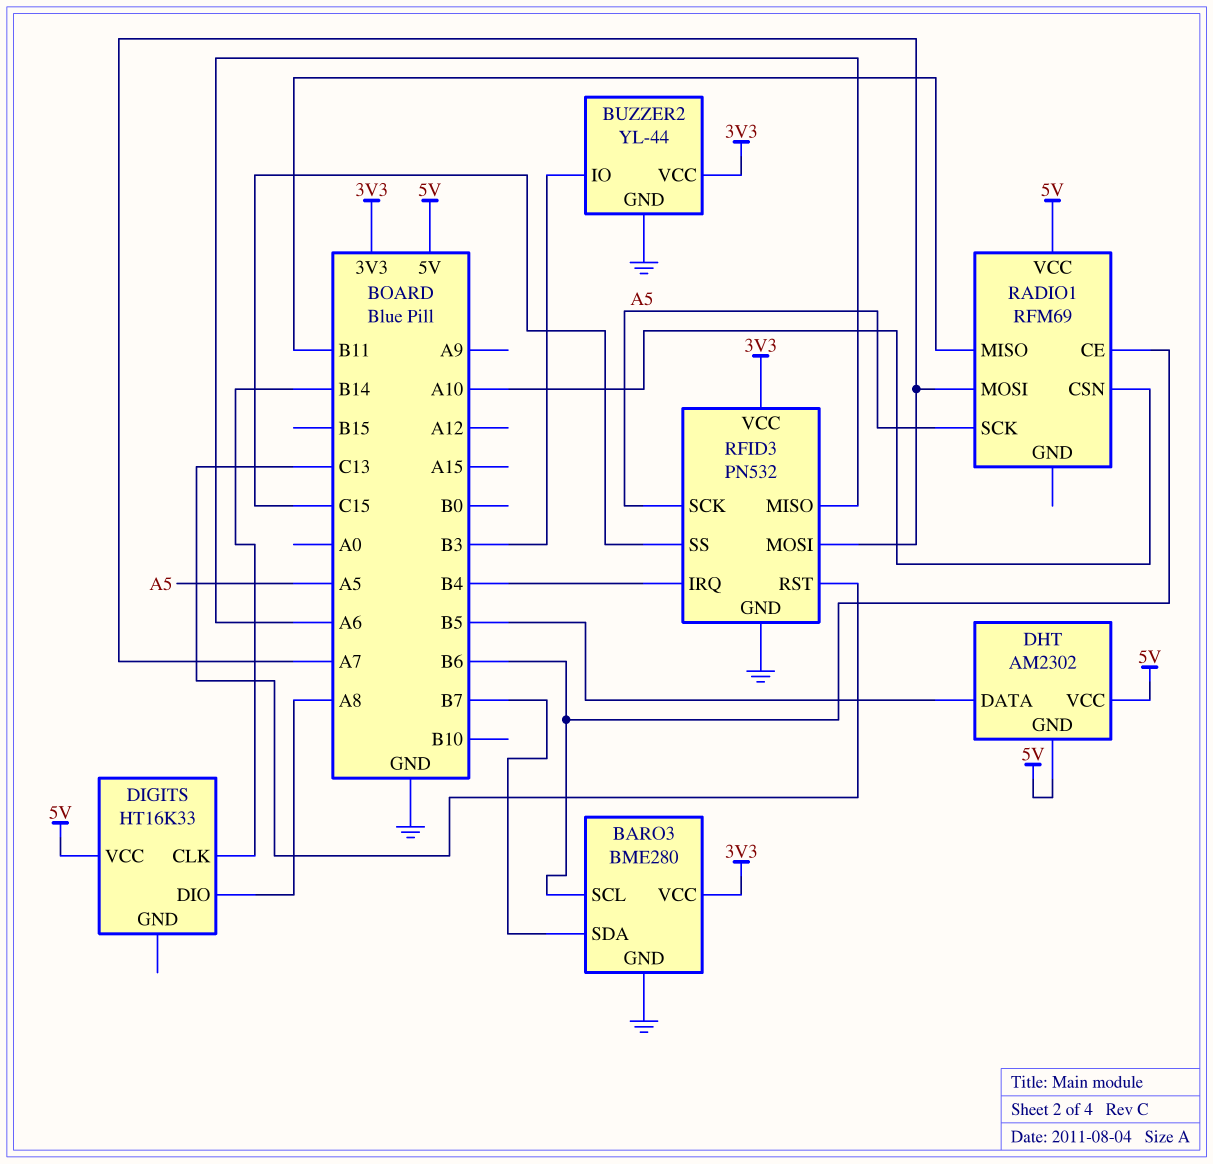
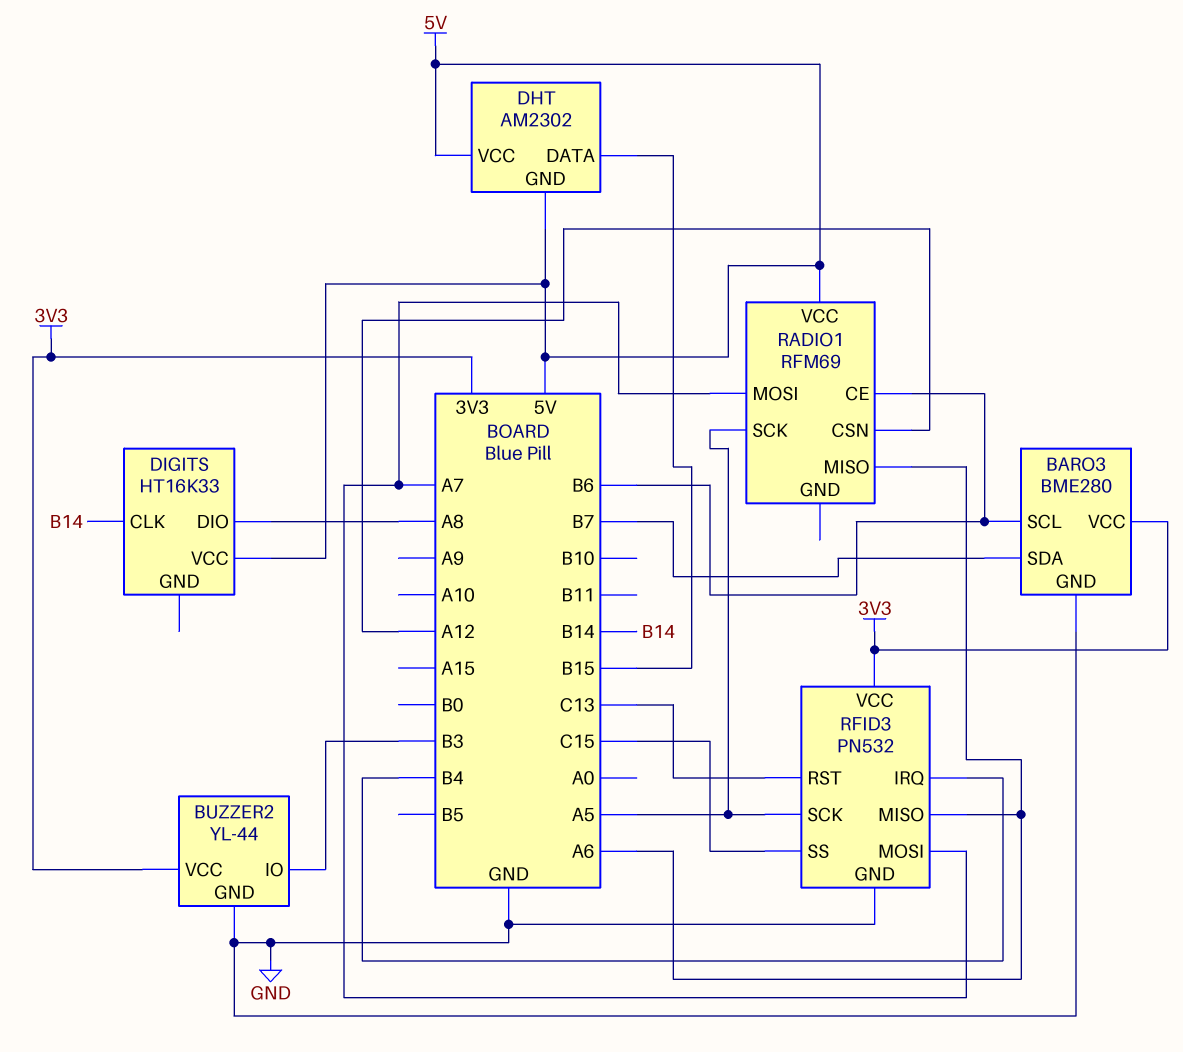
DHT pin DATA: B5 -> B15
RADIO1 pin CSN: A10 -> A12
RADIO1 pin MISO: B11 -> A6

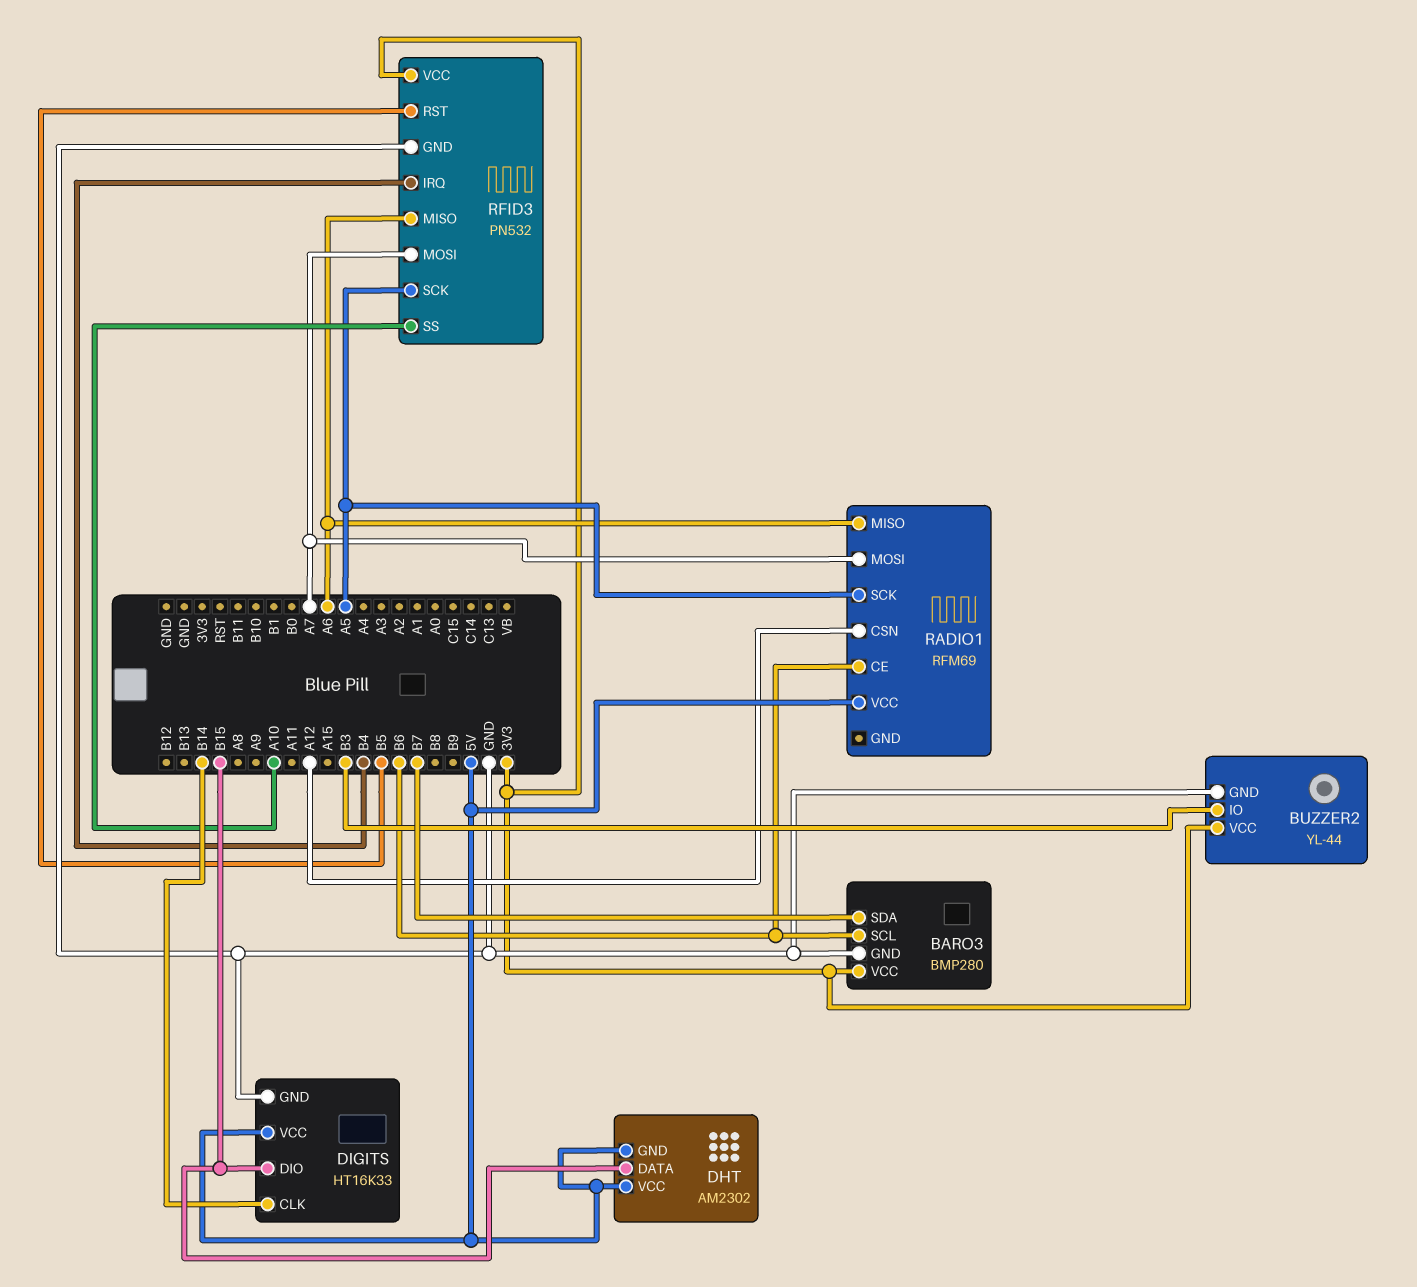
BARO3: BME280 -> BMP280
DIGITS pin DIO: A8 -> B15
DIGITS pin GND: none -> GND
RFID3 pin RST: C13 -> B5
RFID3 pin SS: C15 -> A10

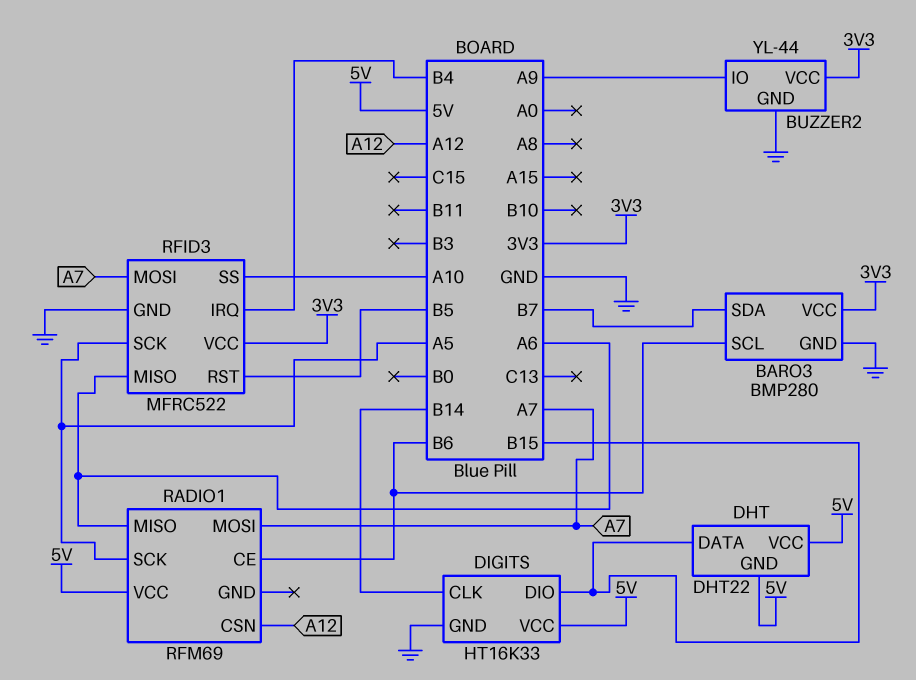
BUZZER2 pin IO: B3 -> A9
DHT: AM2302 -> DHT22
RFID3: PN532 -> MFRC522

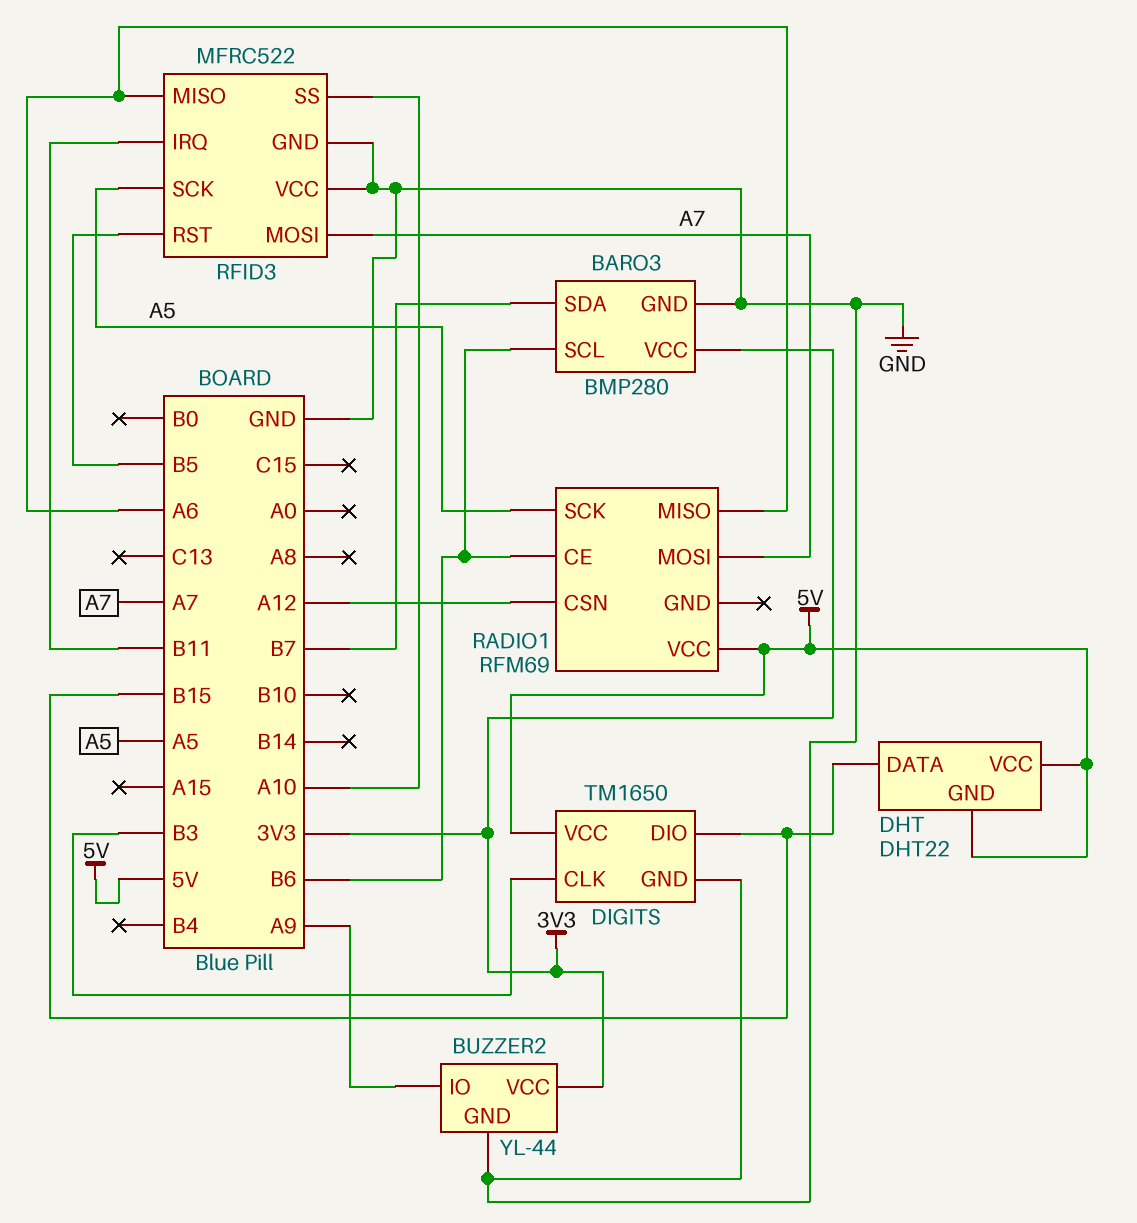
DIGITS: HT16K33 -> TM1650
DIGITS pin CLK: B14 -> B3
RFID3 pin IRQ: B4 -> B11
RFID3 pin VCC: 3V3 -> GND

